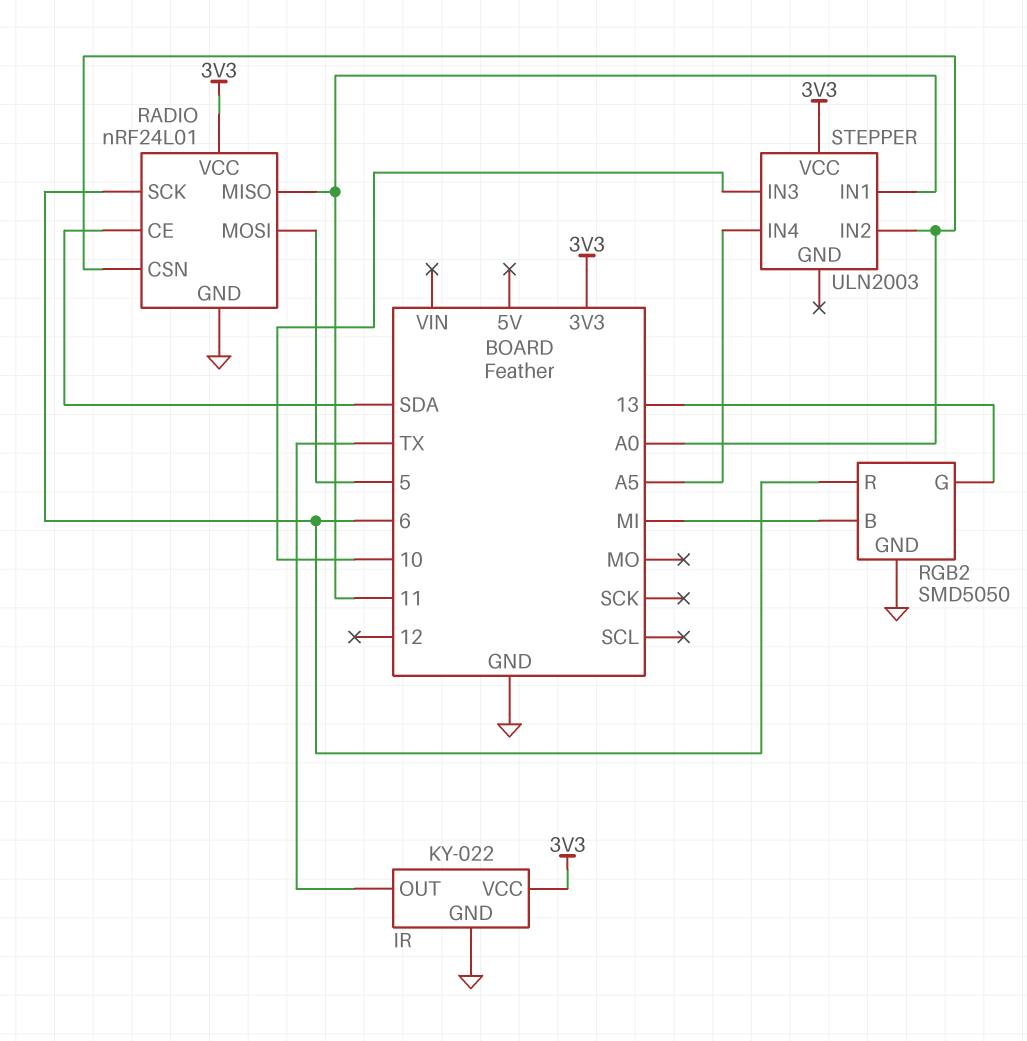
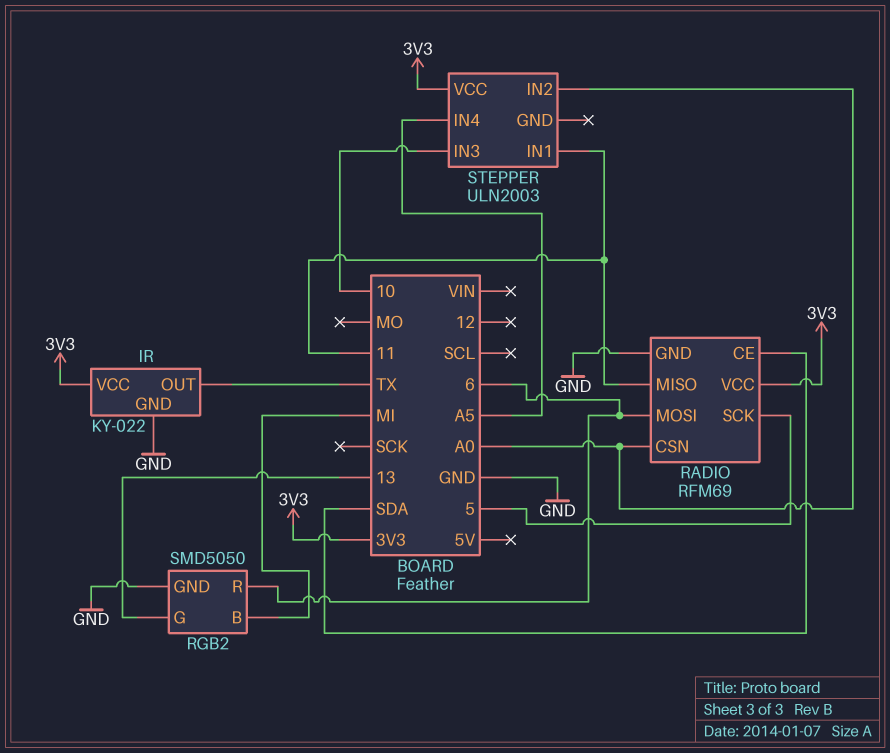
RADIO: nRF24L01 -> RFM69
RADIO pin MOSI: 5 -> 6
RADIO pin SCK: 6 -> 5

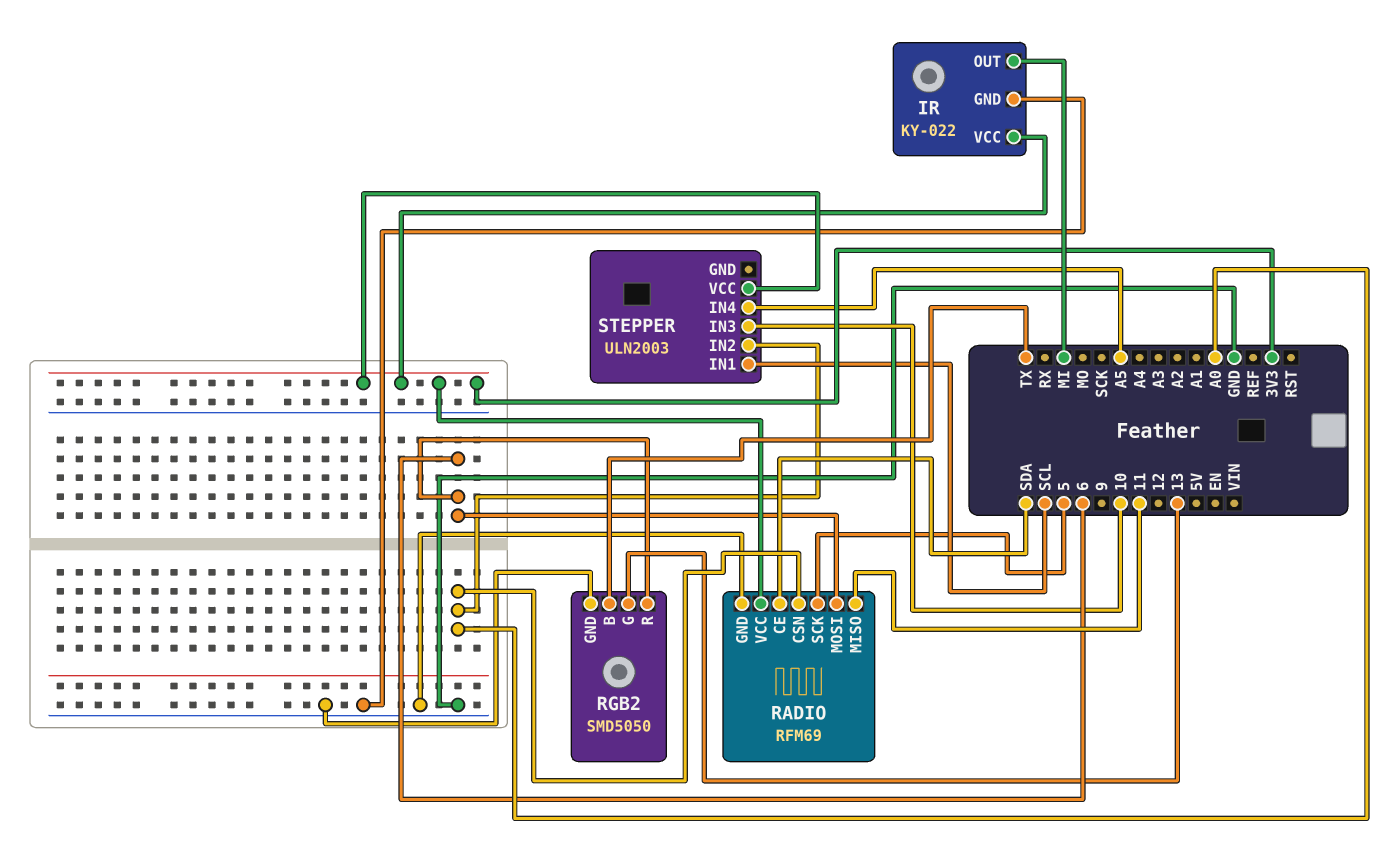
IR pin OUT: TX -> MI
RGB2 pin B: MI -> TX
STEPPER pin IN1: 11 -> SCL

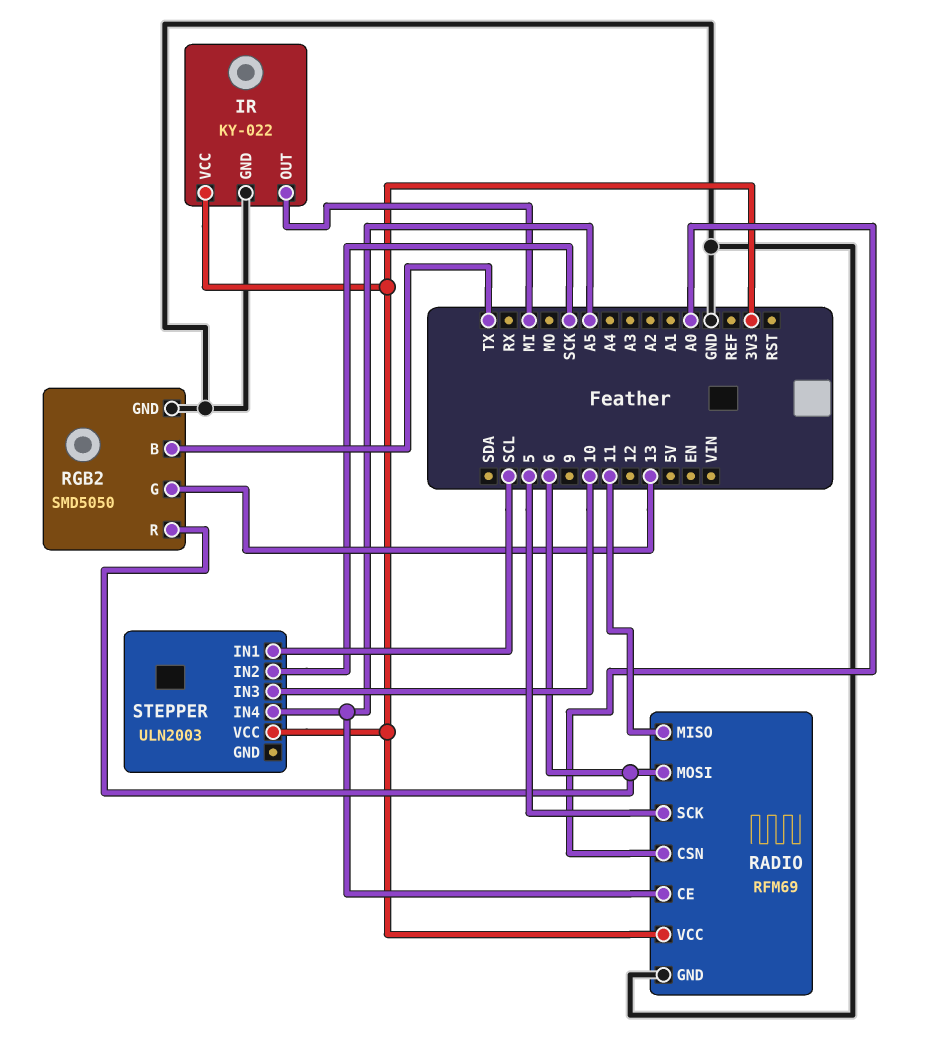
RADIO pin CE: SDA -> A5
STEPPER pin IN2: A0 -> SCK

